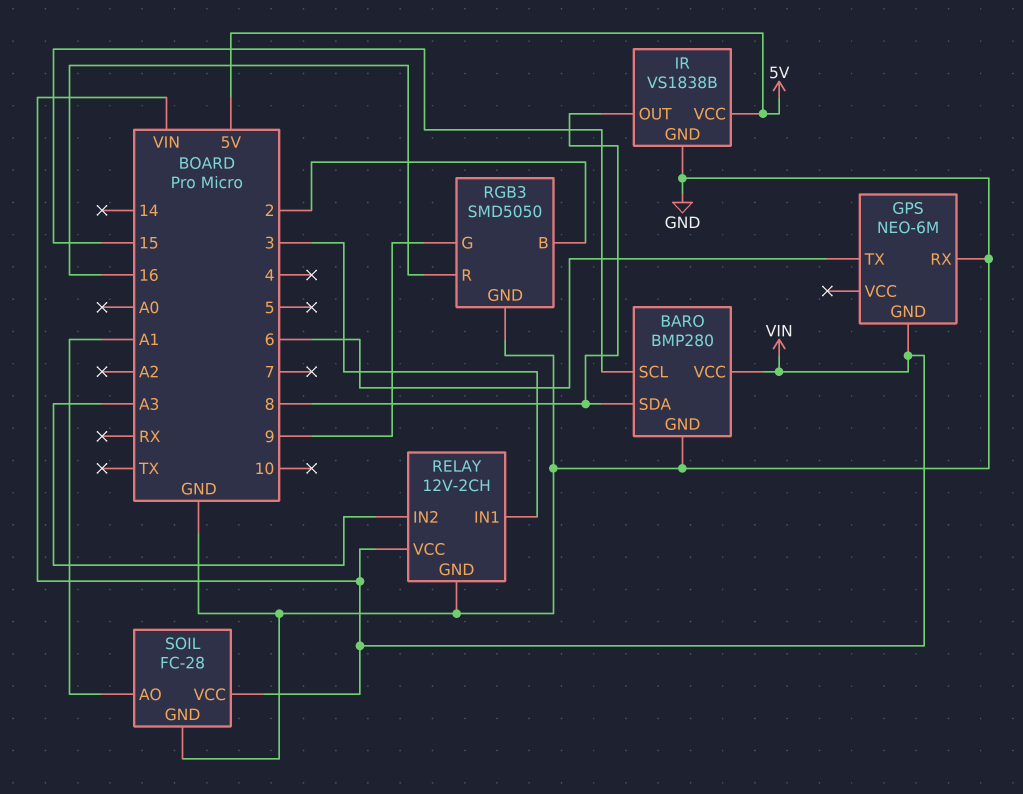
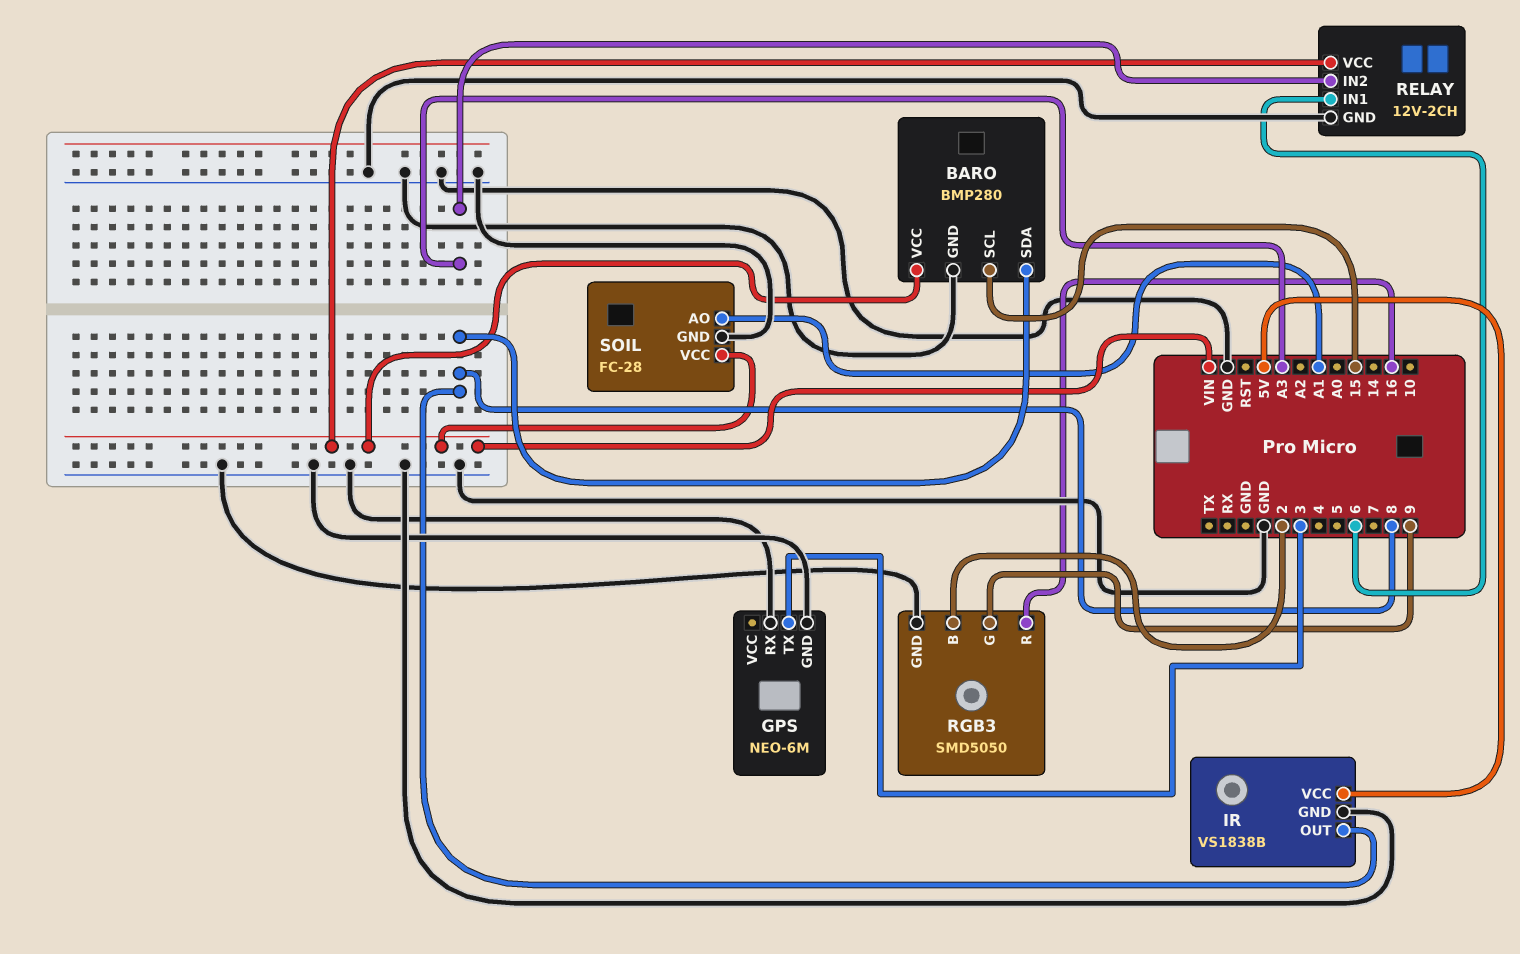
GPS pin GND: VIN -> GND
GPS pin TX: 6 -> 3
RELAY pin IN1: 3 -> 6

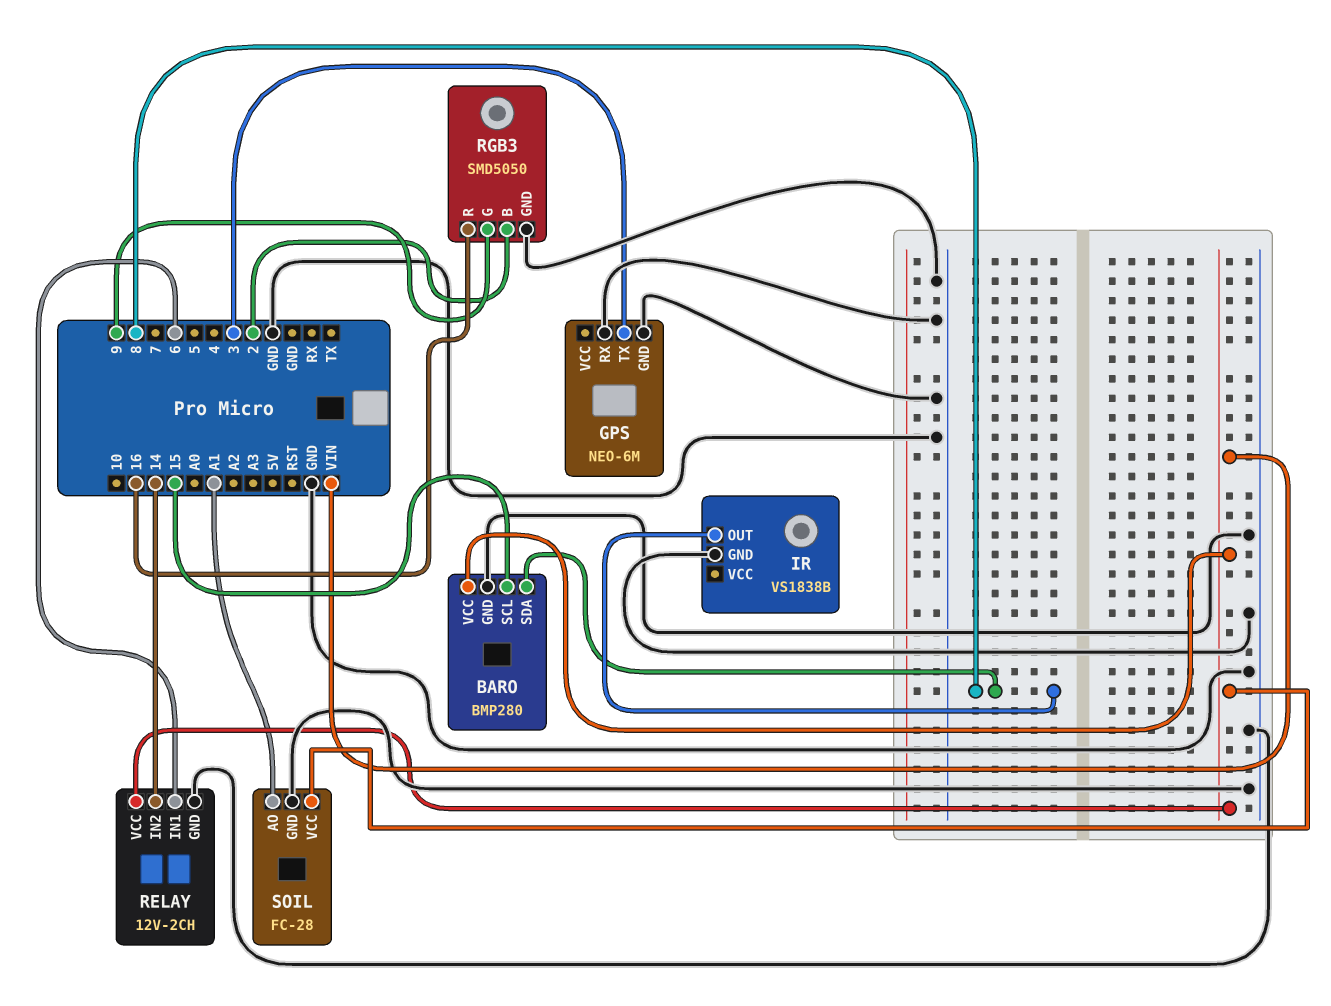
IR pin VCC: 5V -> none
RELAY pin IN2: A3 -> 14

